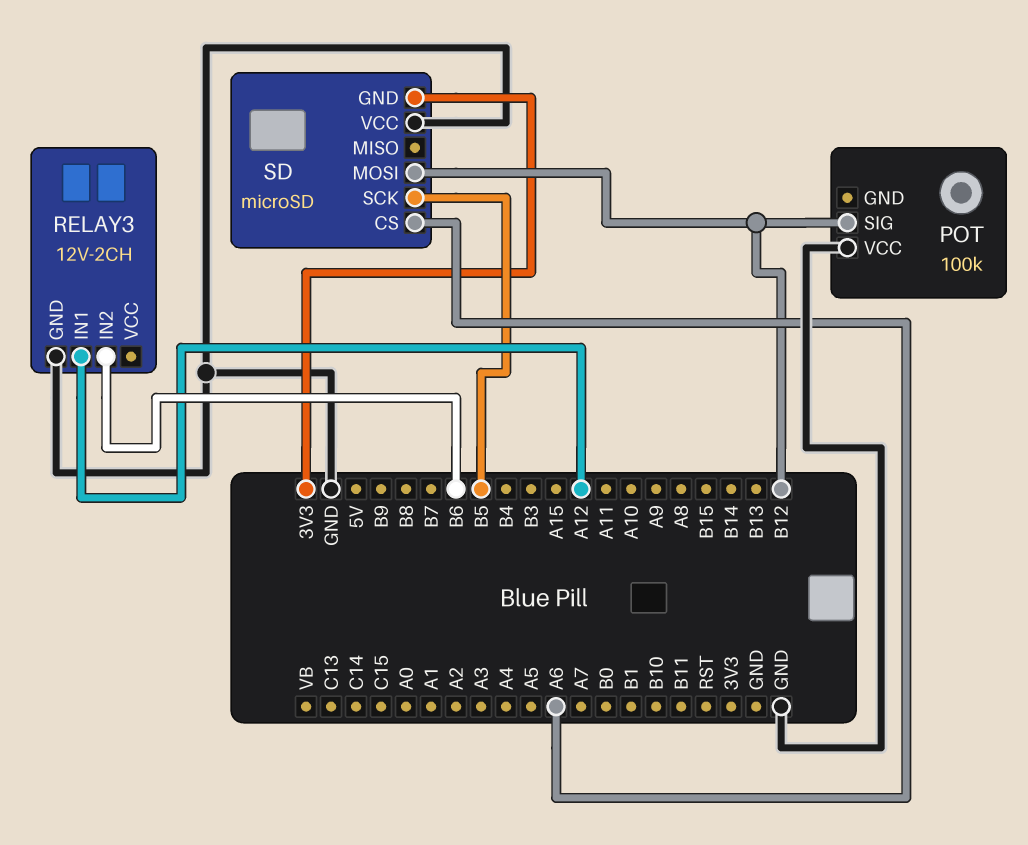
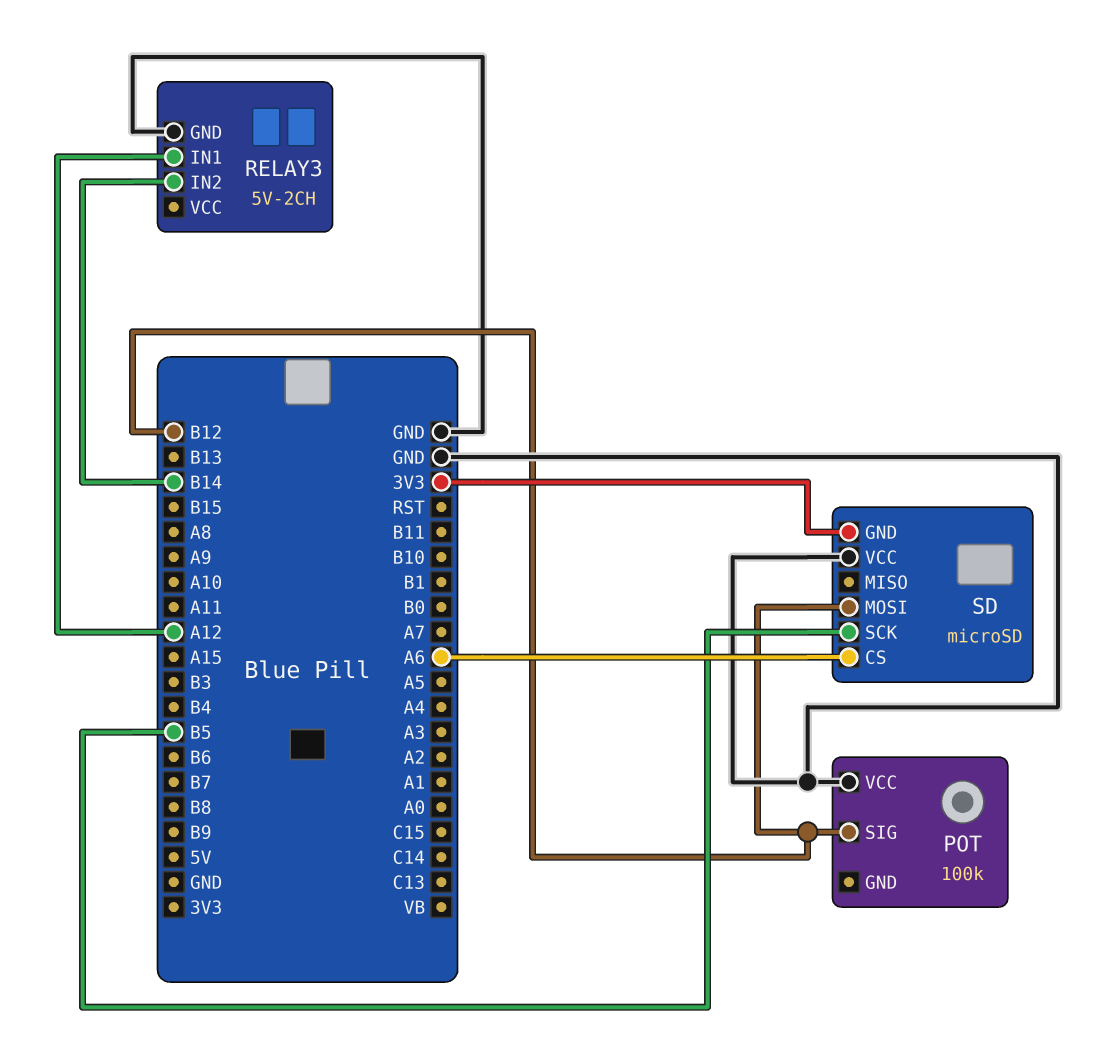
RELAY3: 12V-2CH -> 5V-2CH
RELAY3 pin IN2: B6 -> B14

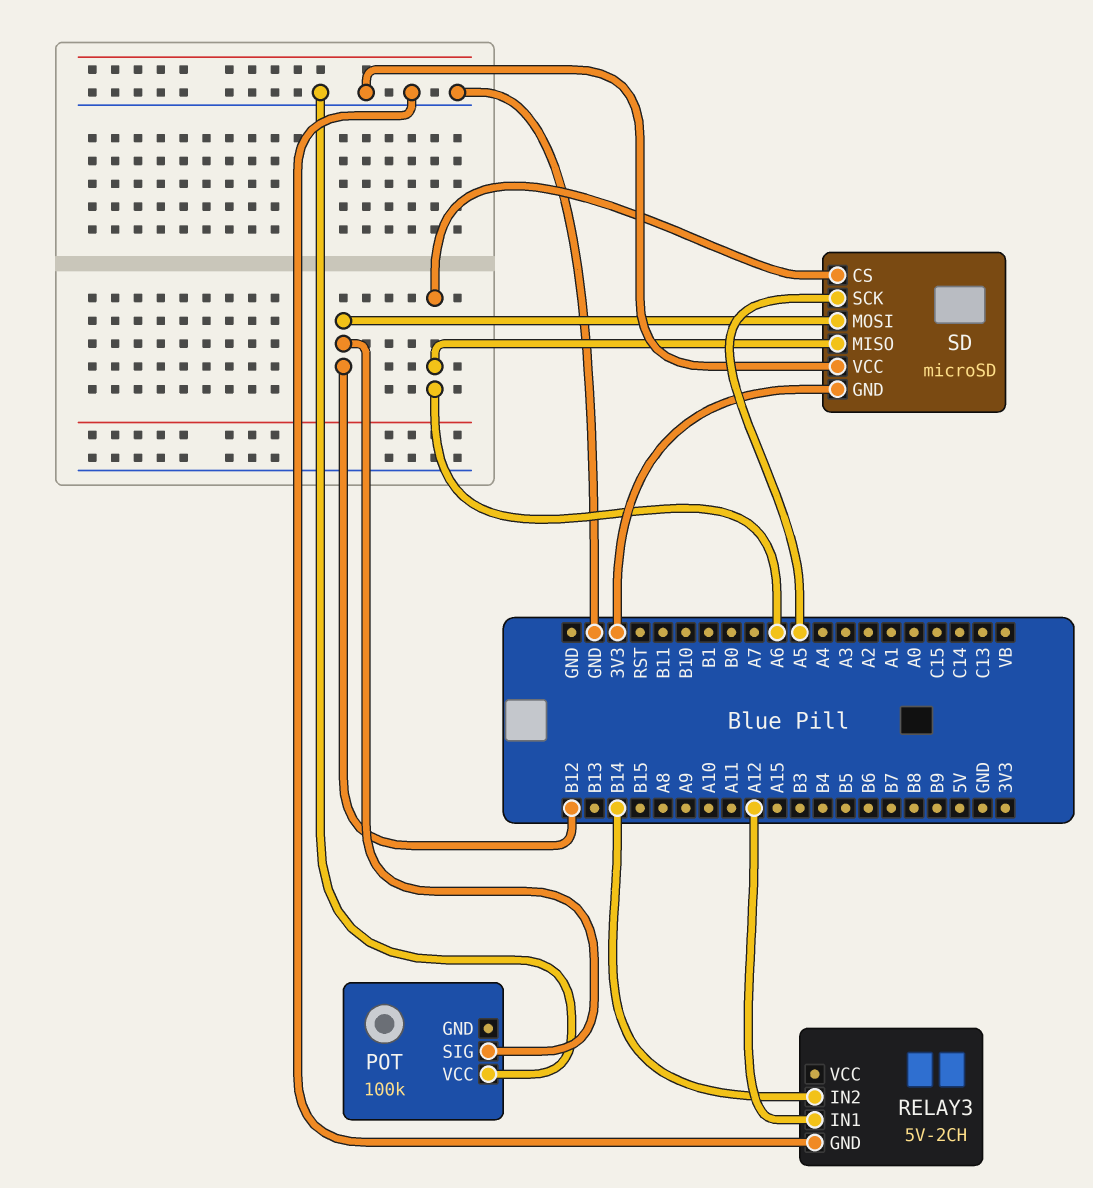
SD pin MISO: none -> A6
SD pin SCK: B5 -> A5

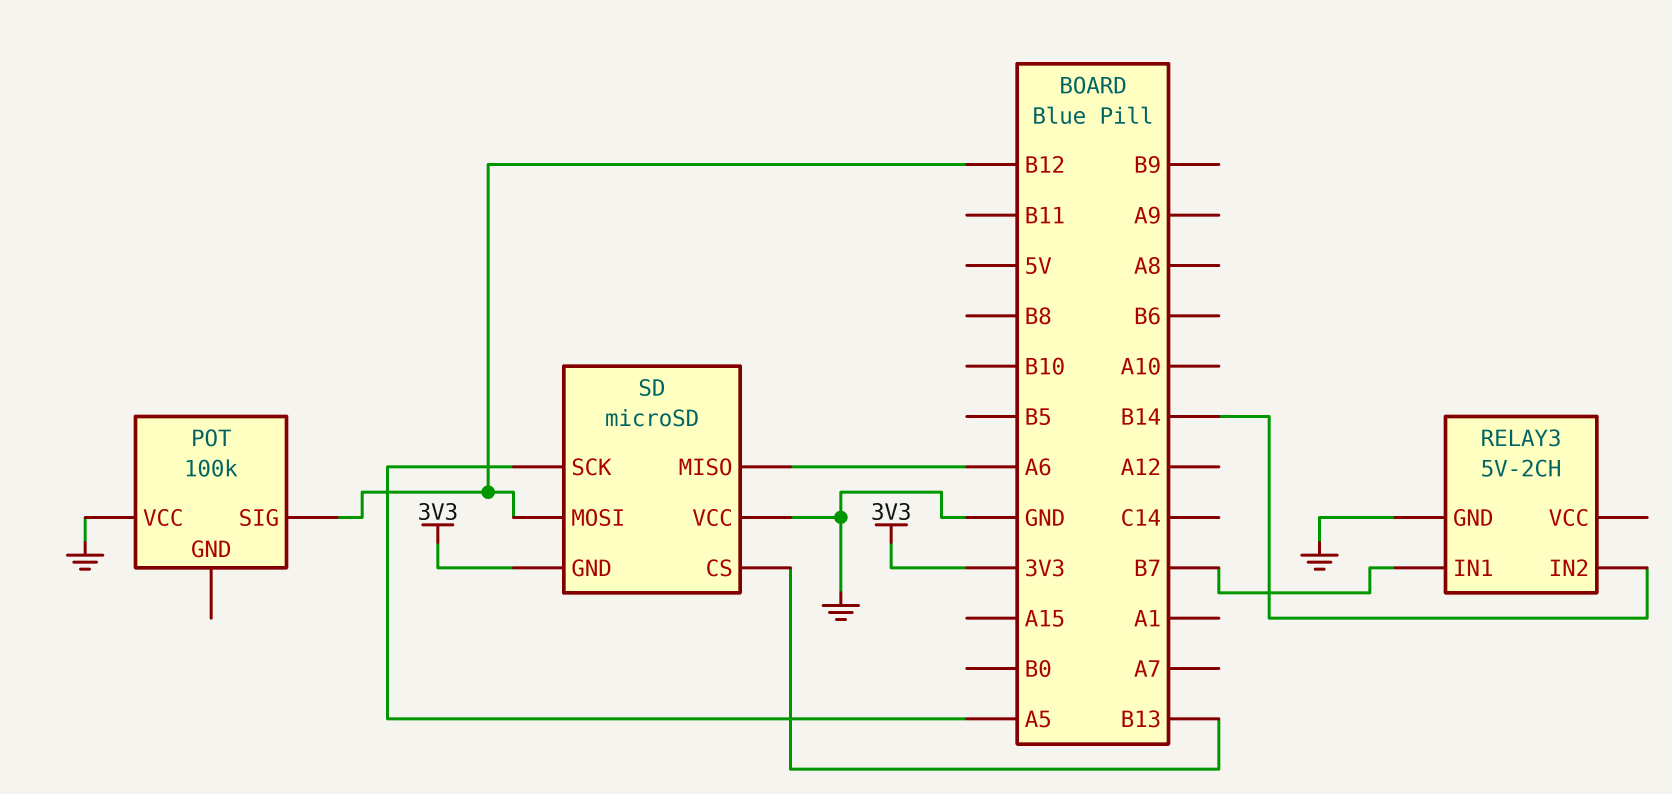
RELAY3 pin IN1: A12 -> B7
SD pin CS: A6 -> B13

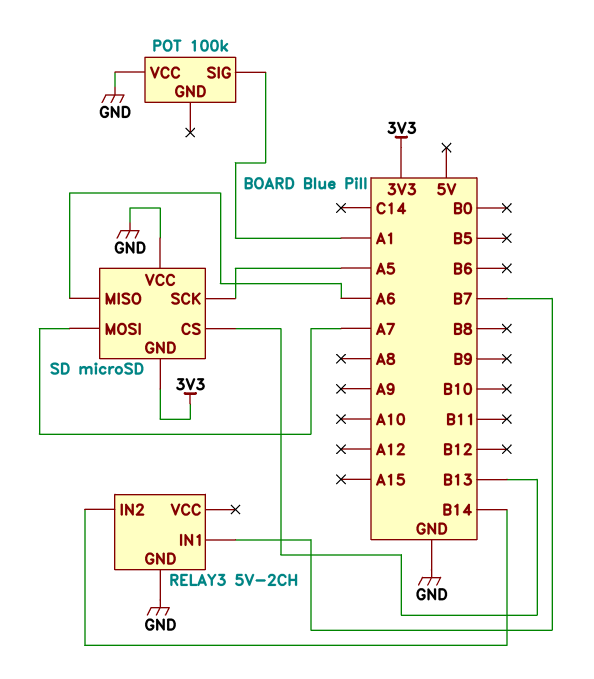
POT pin SIG: B12 -> A1
SD pin MOSI: B12 -> A7

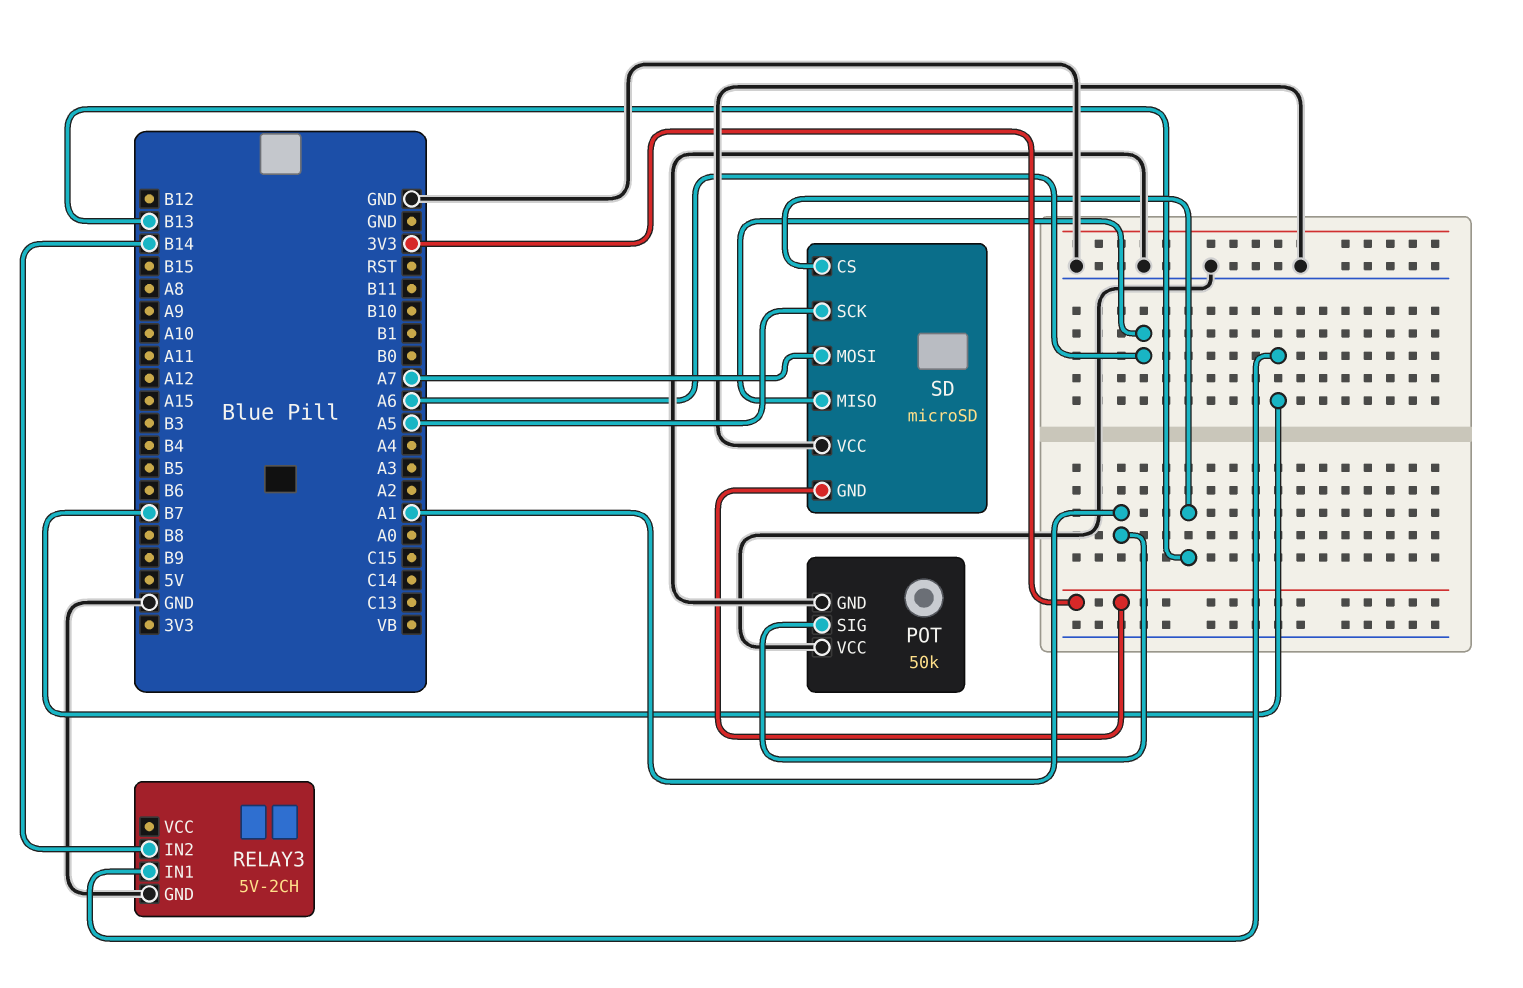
POT: 100k -> 50k
POT pin GND: none -> GND

